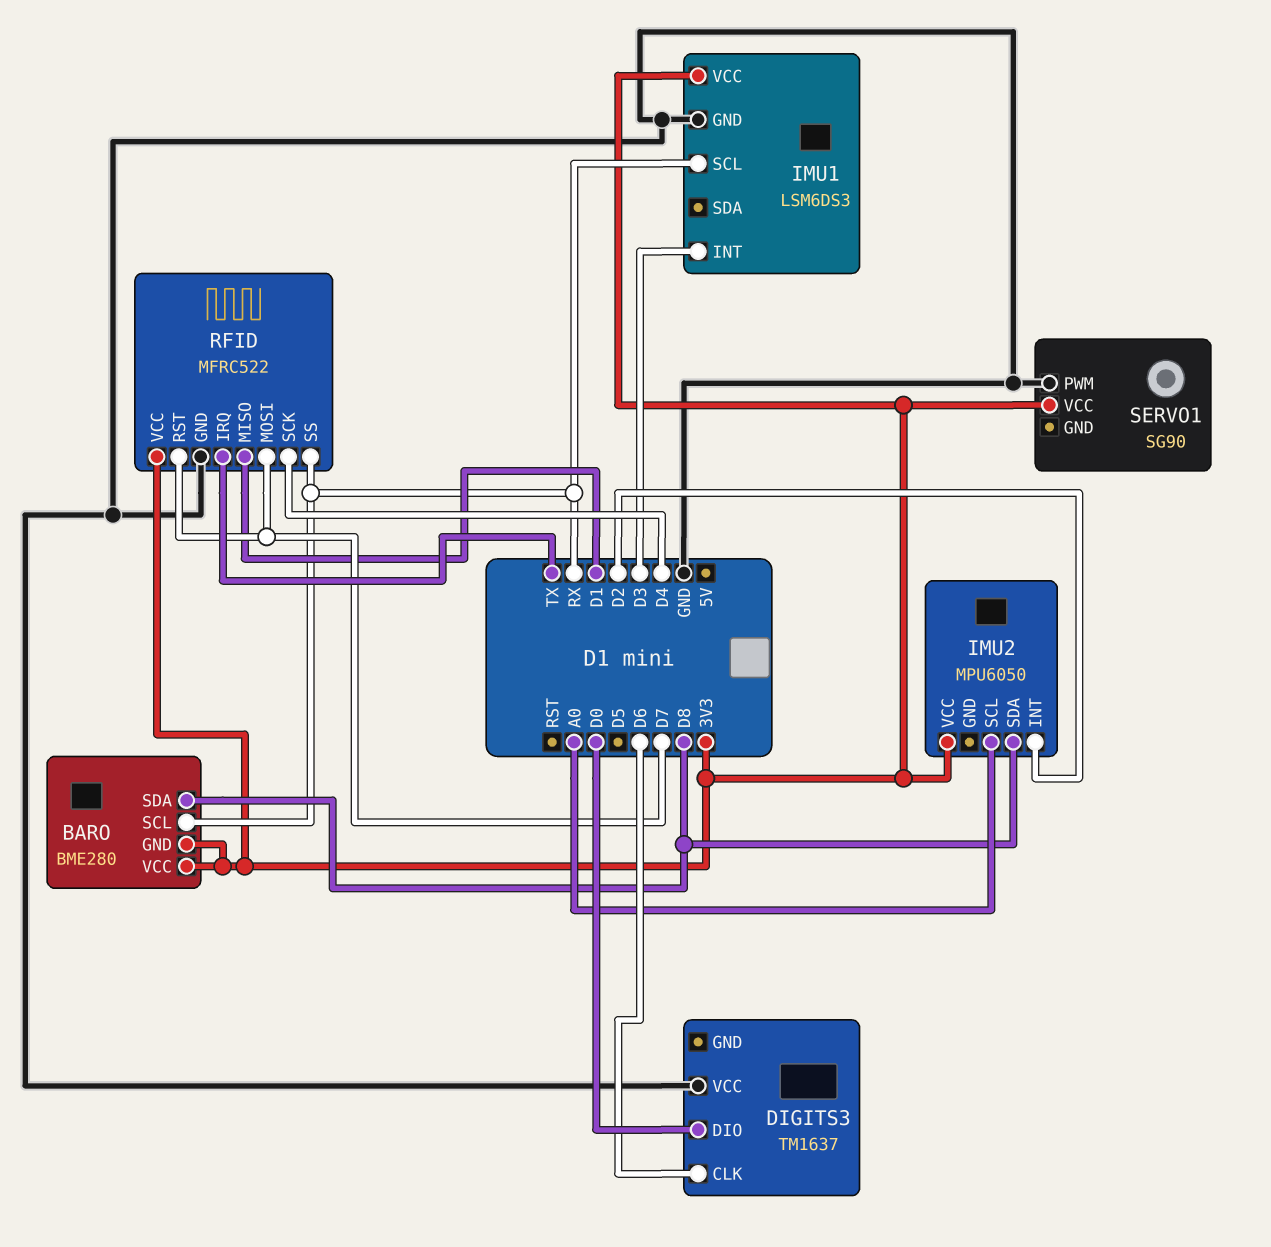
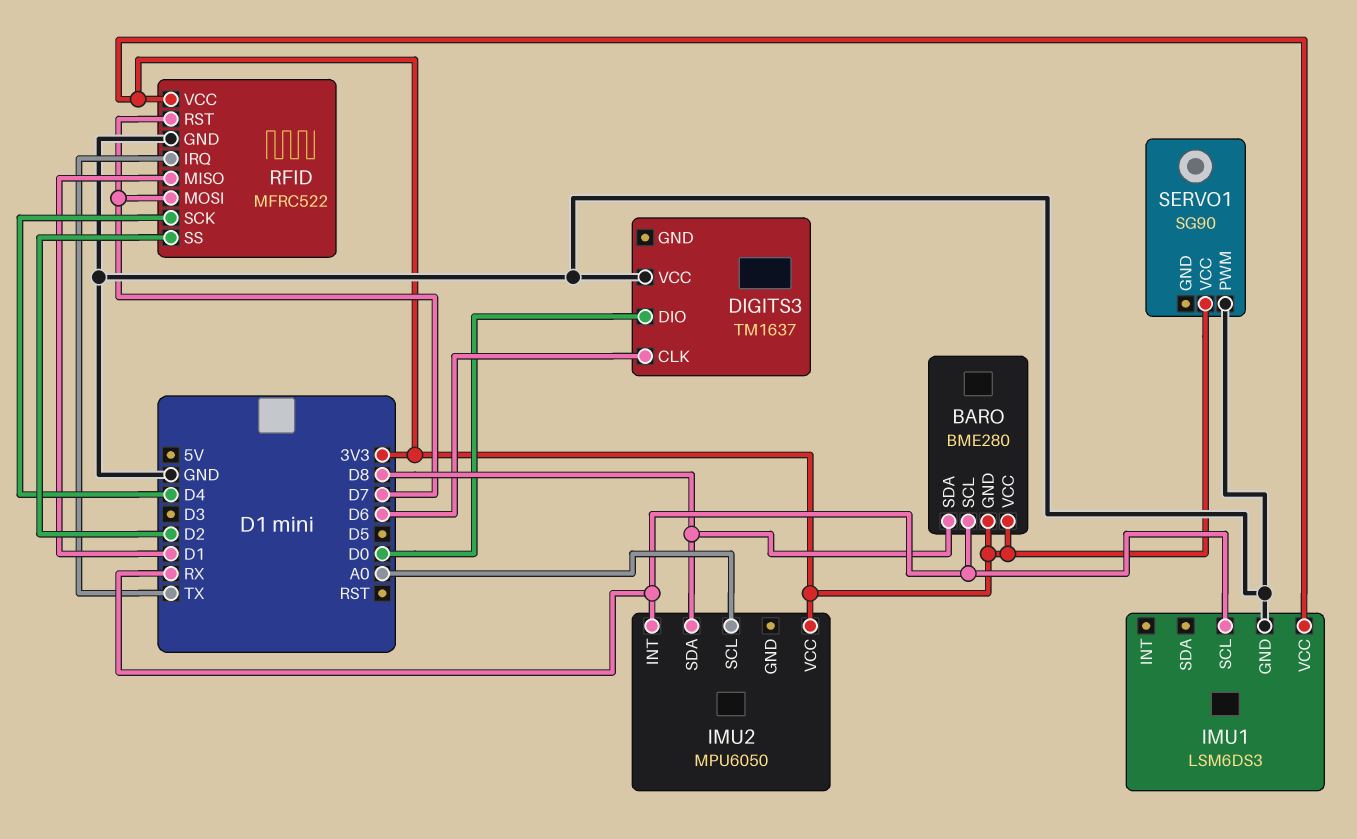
IMU1 pin INT: D3 -> none
IMU2 pin INT: D2 -> RX
RFID pin SS: RX -> D2

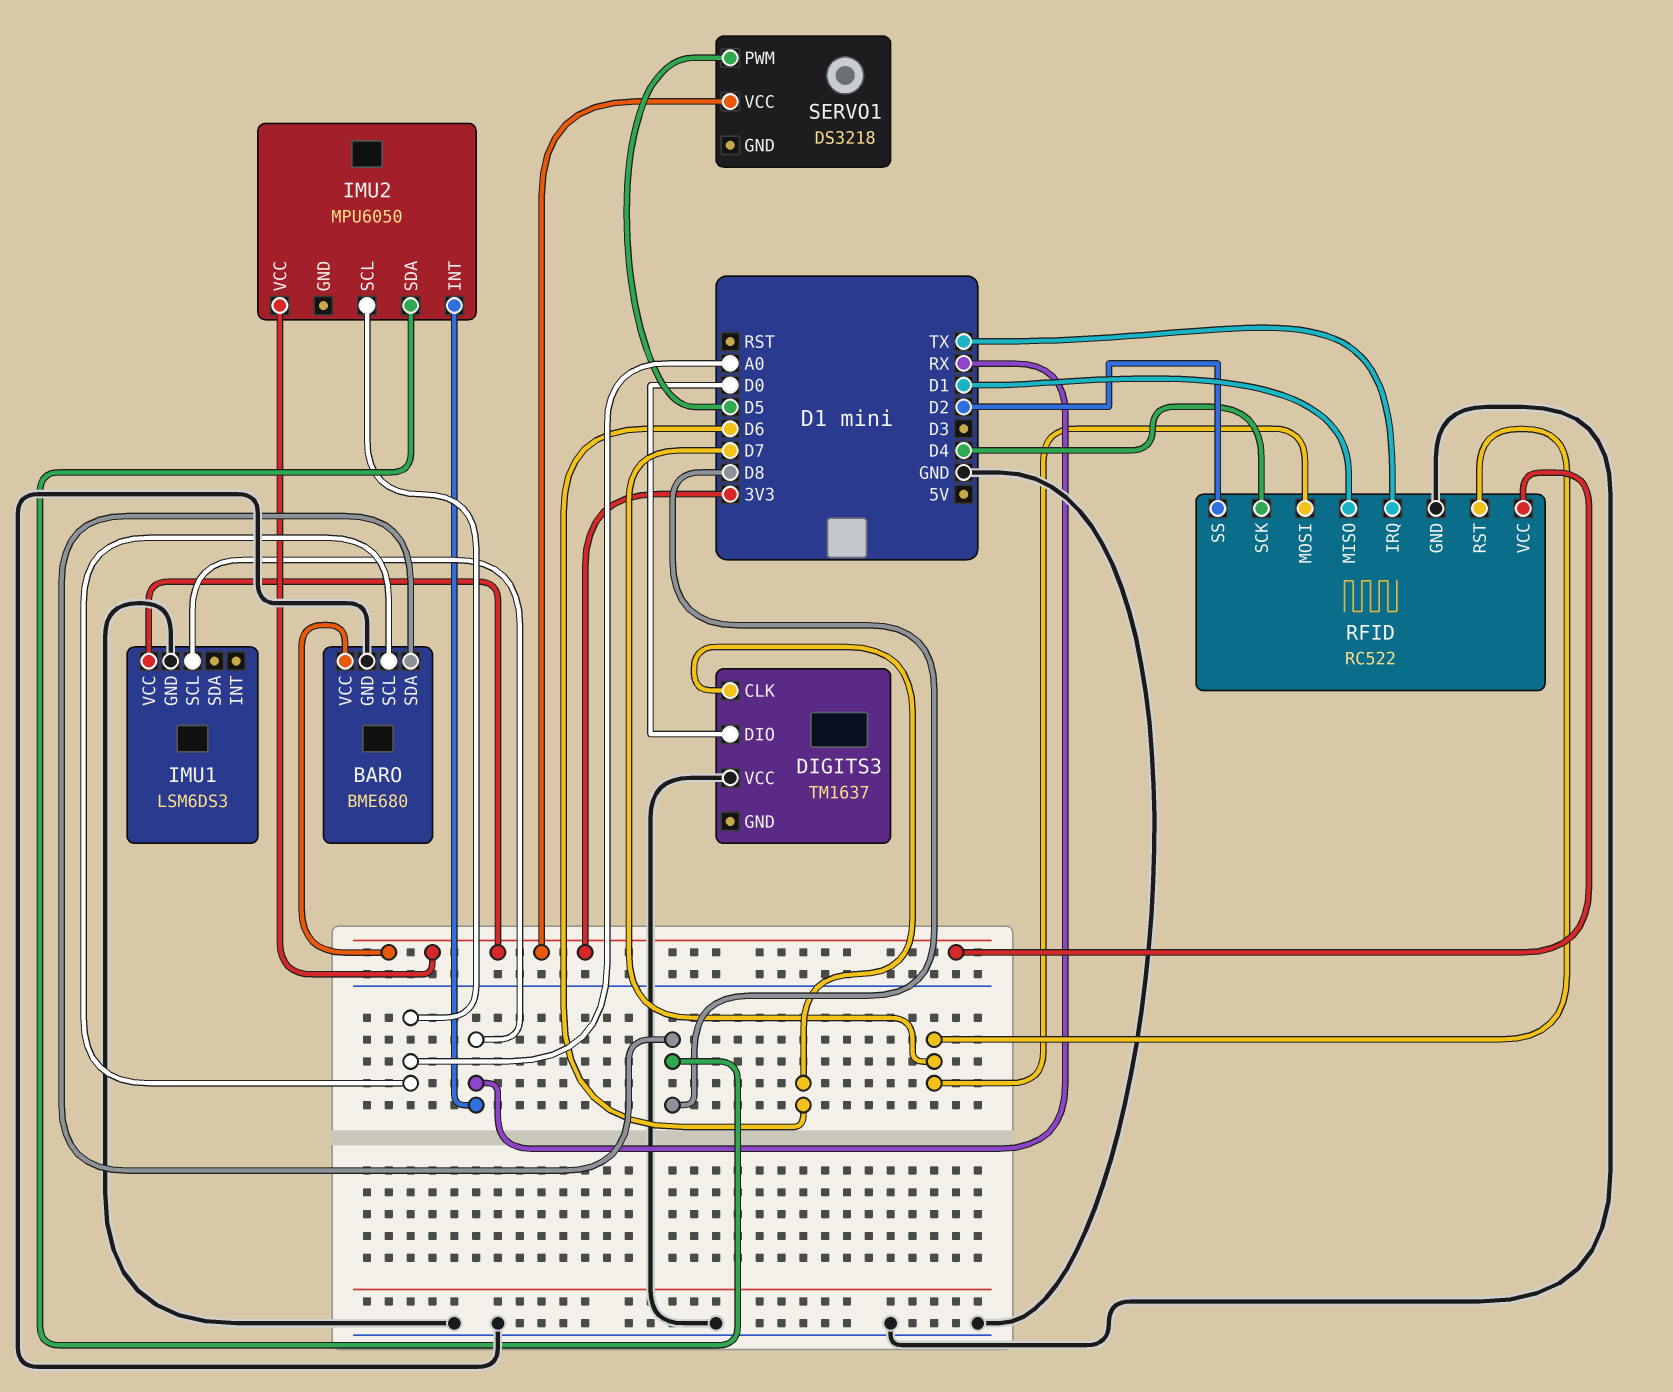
BARO: BME280 -> BME680
BARO pin GND: 3V3 -> GND
BARO pin SCL: RX -> A0
RFID: MFRC522 -> RC522
SERVO1: SG90 -> DS3218
SERVO1 pin PWM: GND -> D5

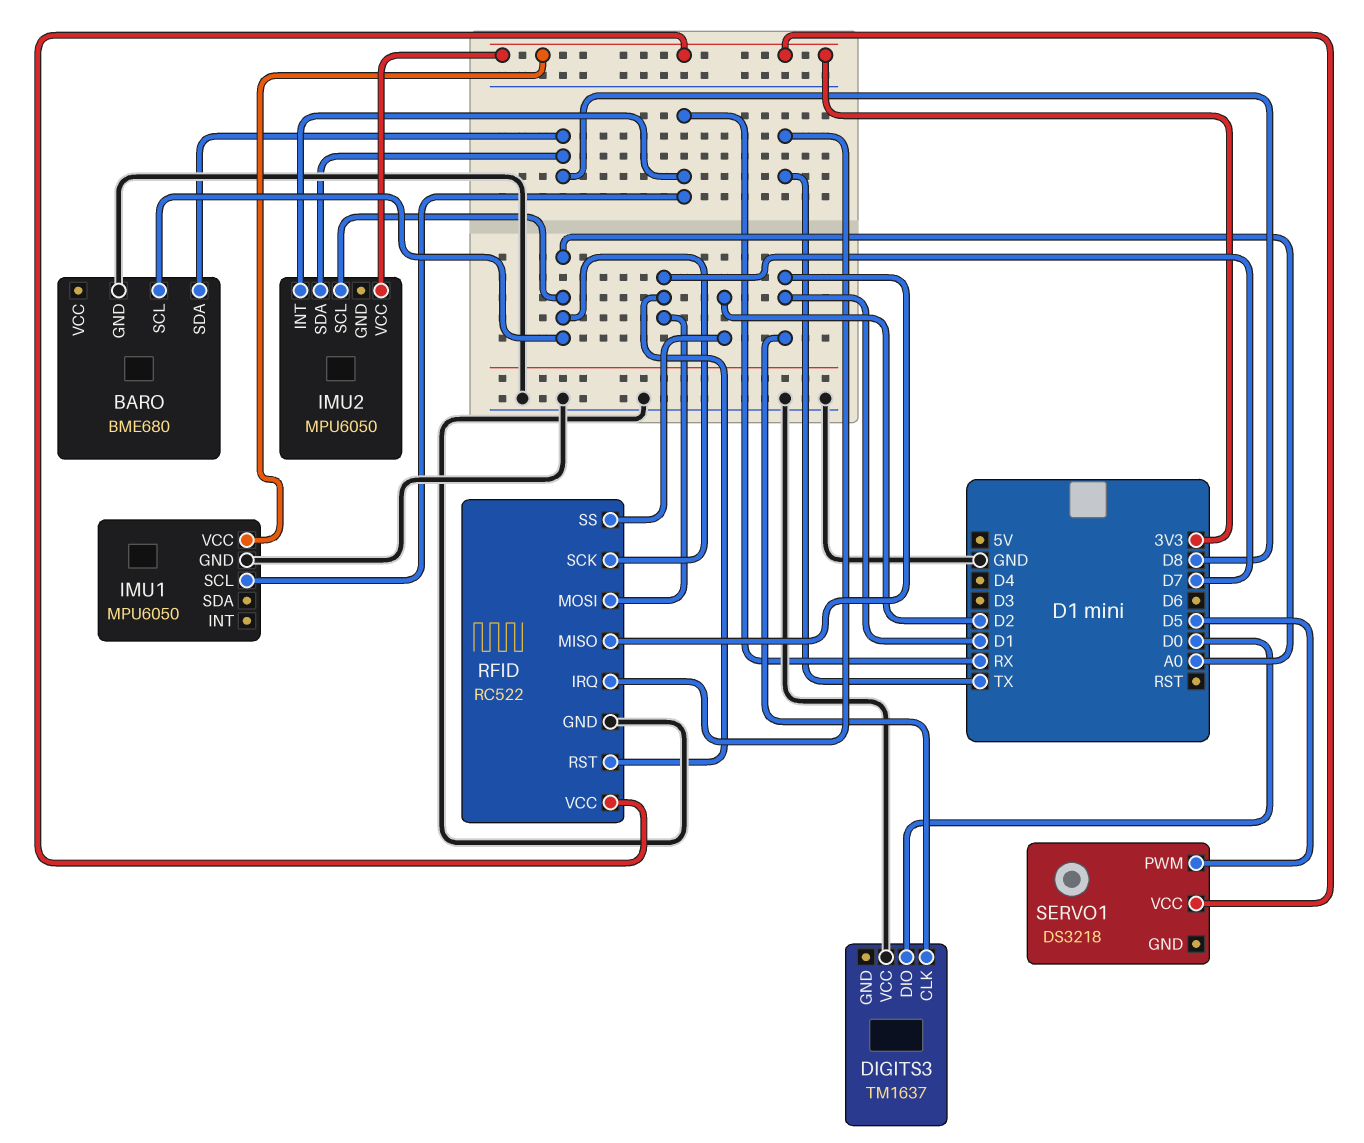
BARO pin VCC: 3V3 -> none
DIGITS3 pin CLK: D6 -> D1
IMU1: LSM6DS3 -> MPU6050
RFID pin SCK: D4 -> A0

